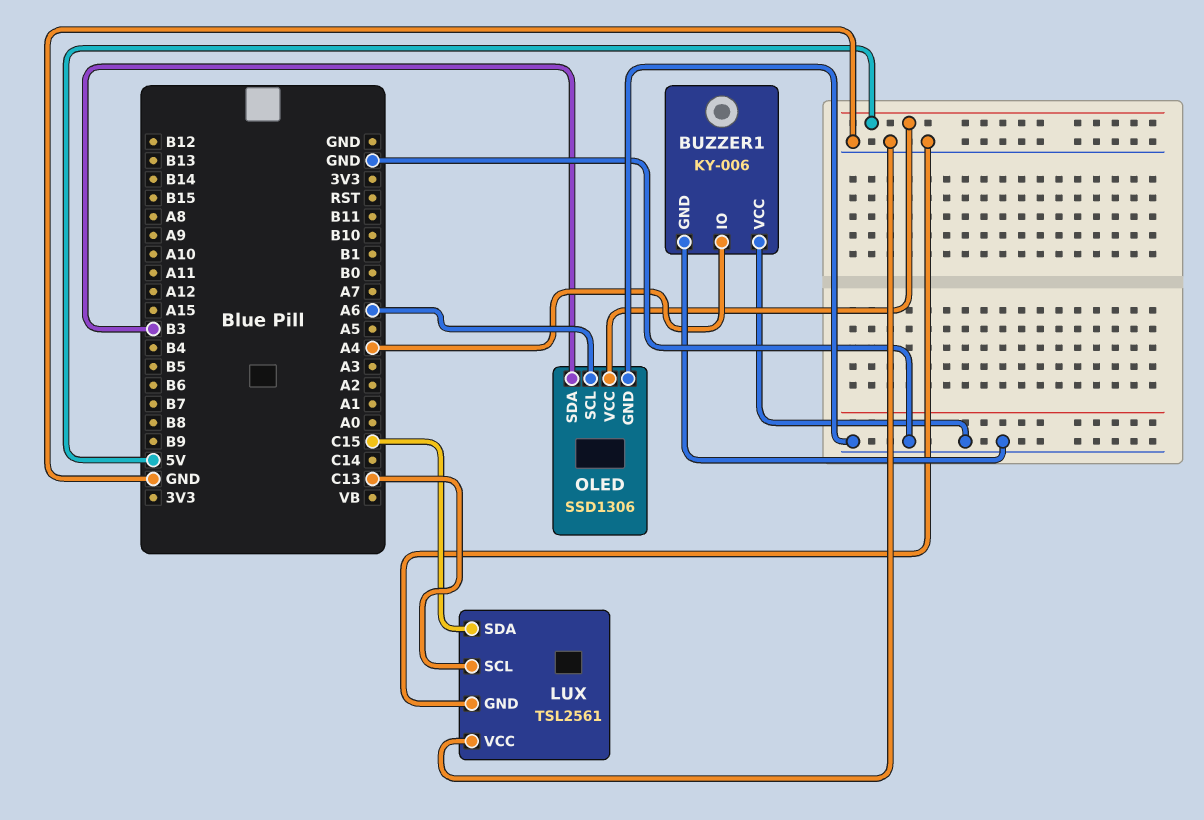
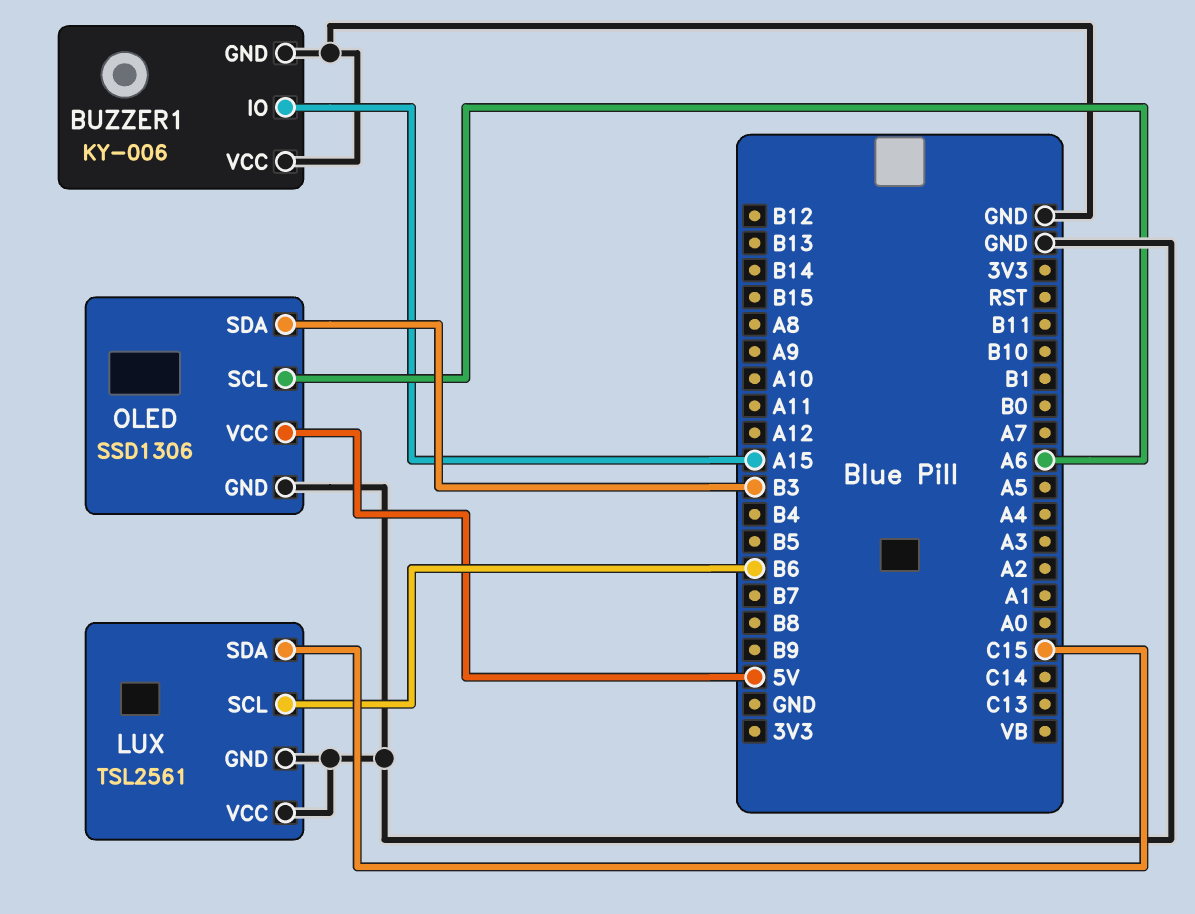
BUZZER1 pin IO: A4 -> A15
LUX pin SCL: C13 -> B6

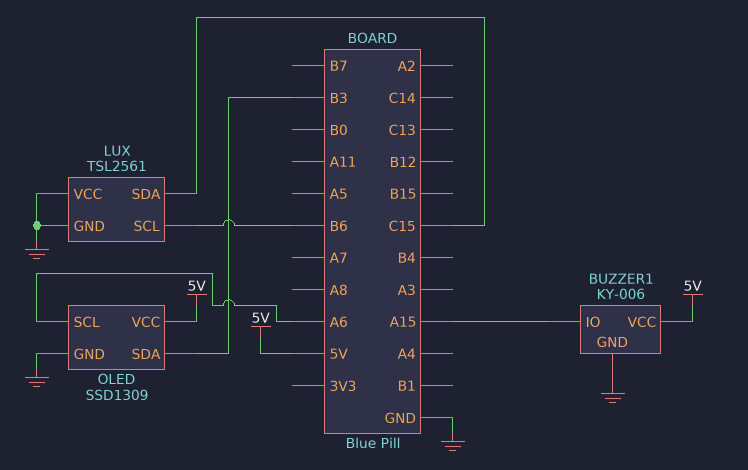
BUZZER1 pin VCC: GND -> 5V
OLED: SSD1306 -> SSD1309

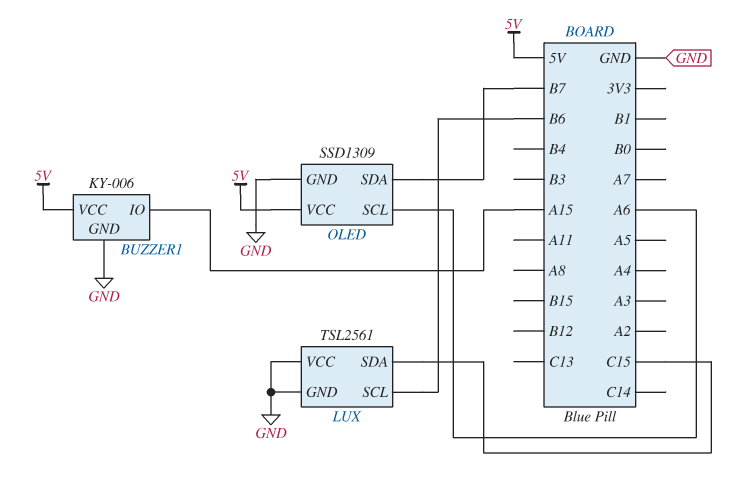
OLED pin SDA: B3 -> B7

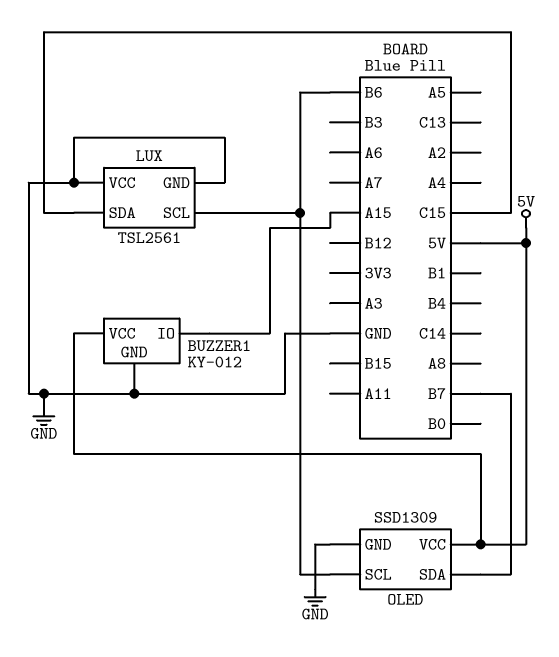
BUZZER1: KY-006 -> KY-012
OLED pin SCL: A6 -> B6

